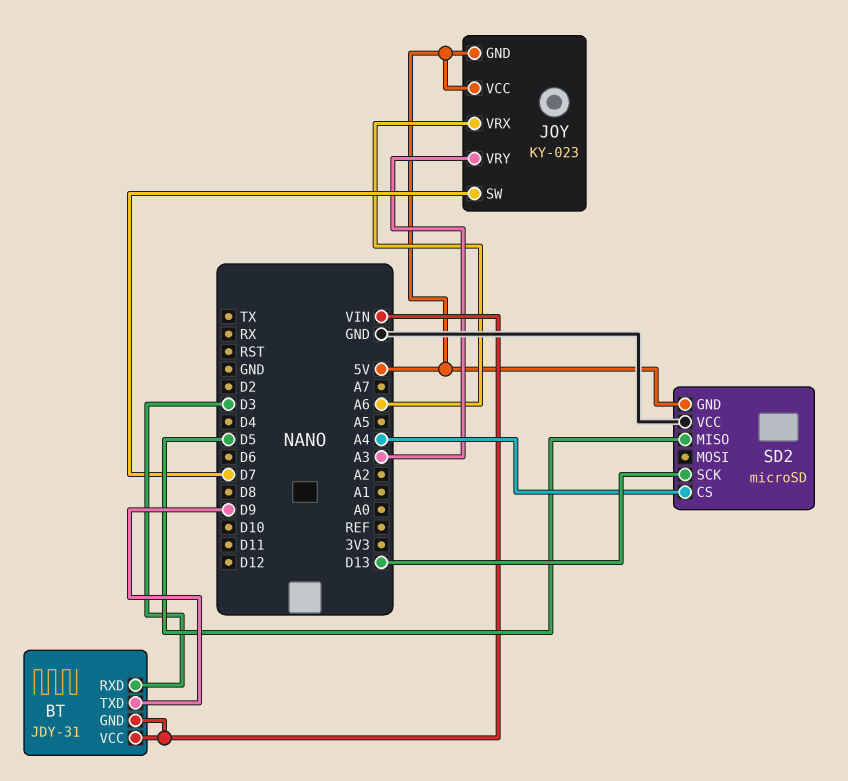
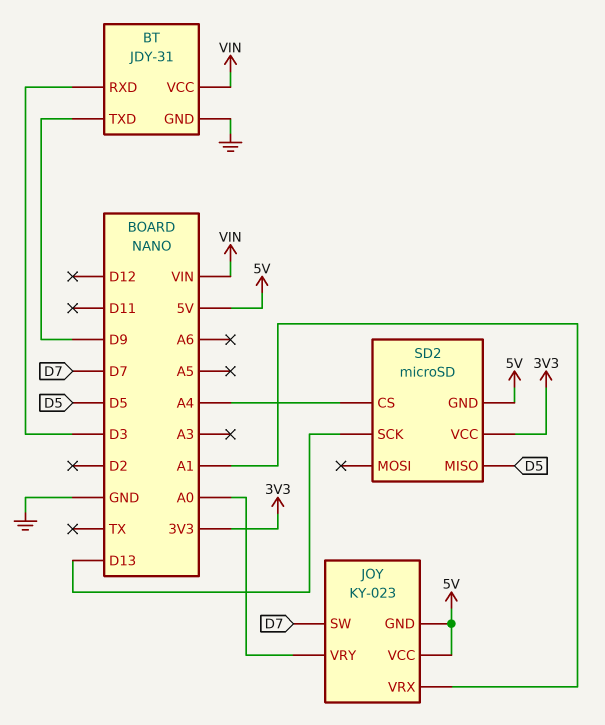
BT pin GND: VIN -> GND
JOY pin VRX: A6 -> A1
JOY pin VRY: A3 -> A0
SD2 pin VCC: GND -> 3V3

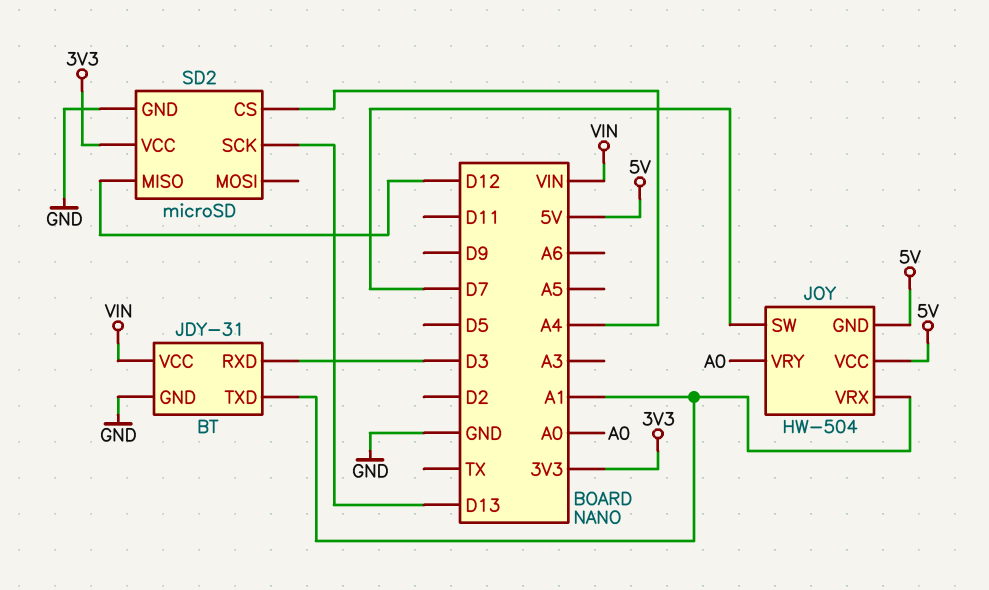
BT pin TXD: D9 -> A1
JOY: KY-023 -> HW-504
SD2 pin GND: 5V -> GND
SD2 pin MISO: D5 -> D12

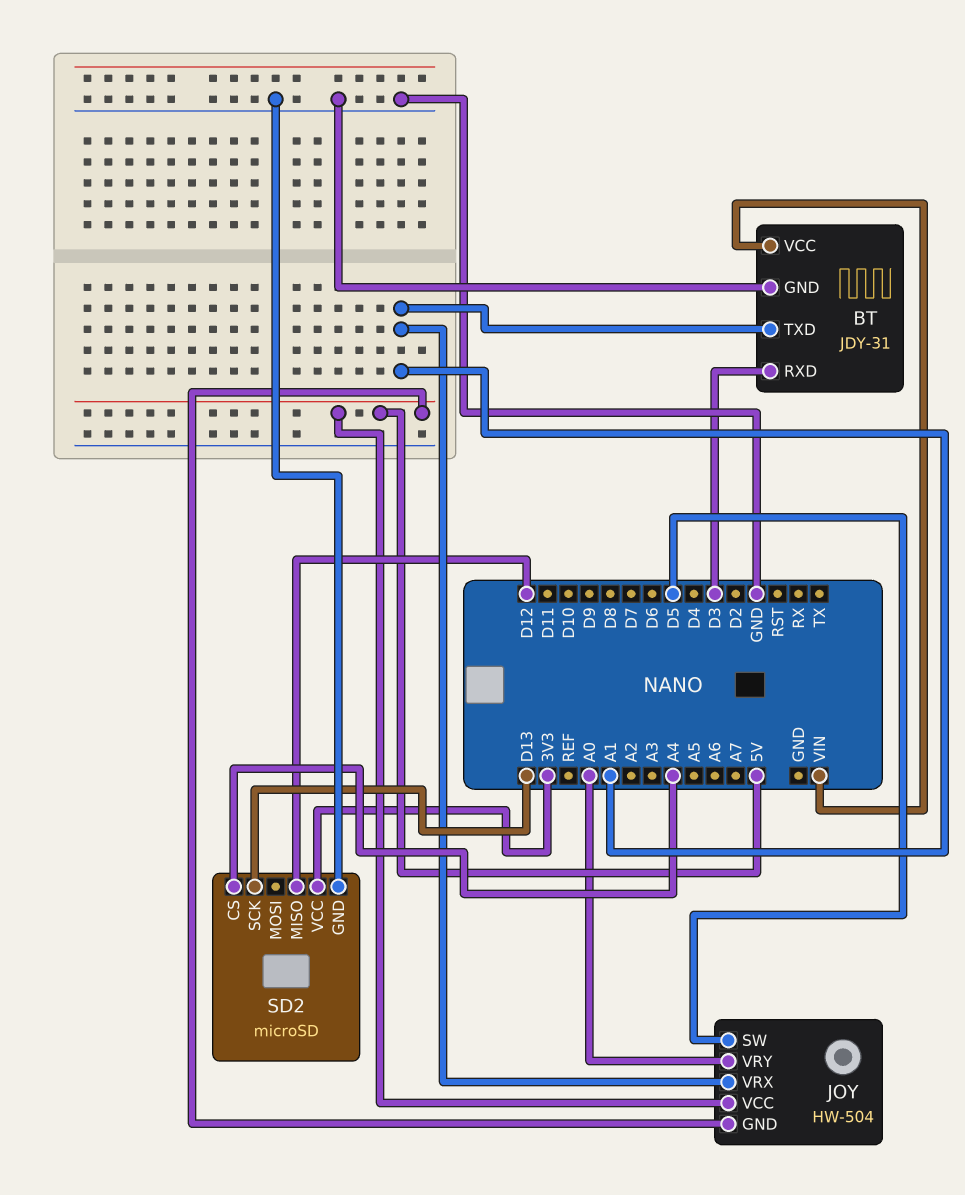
JOY pin SW: D7 -> D5

